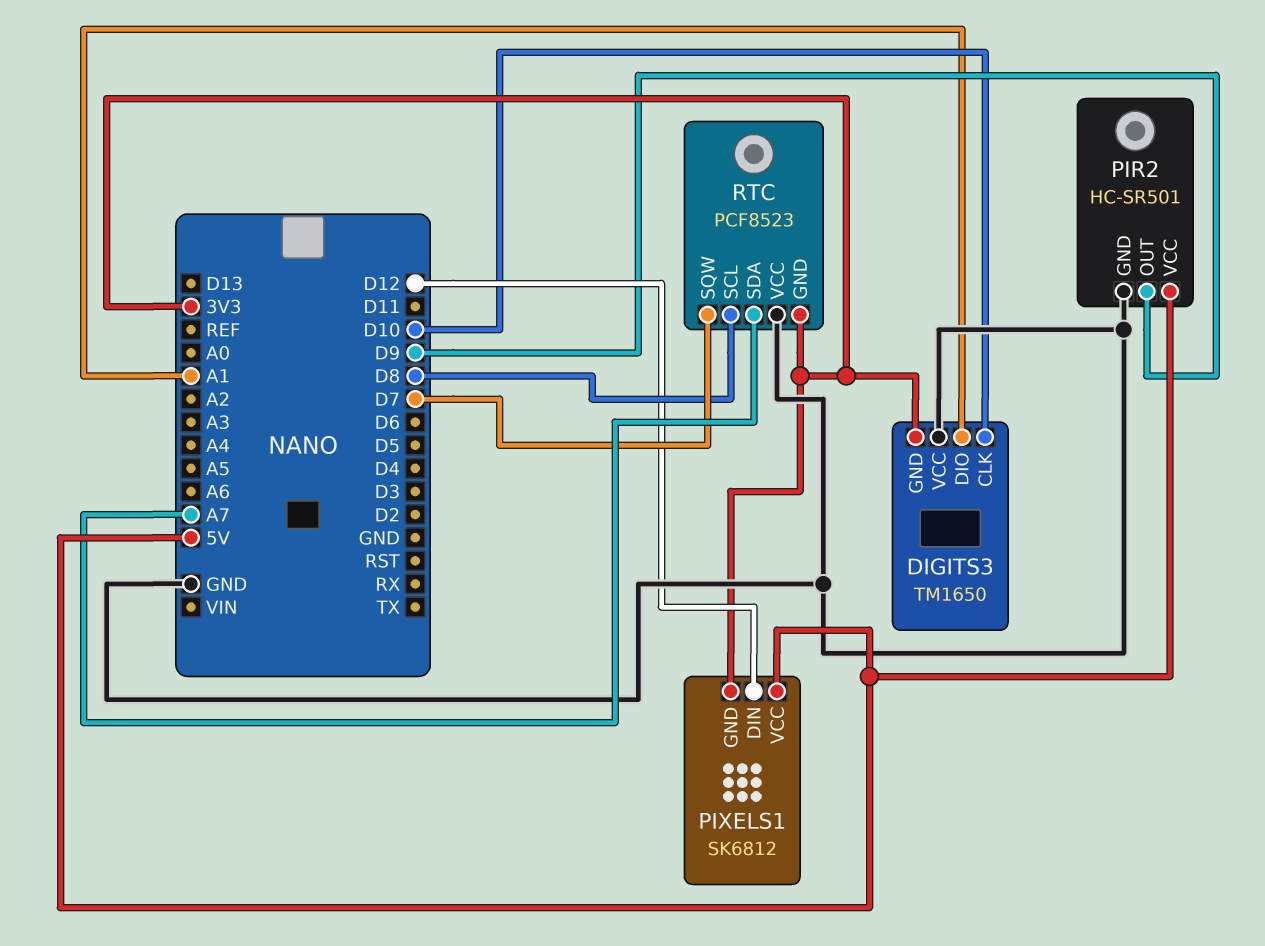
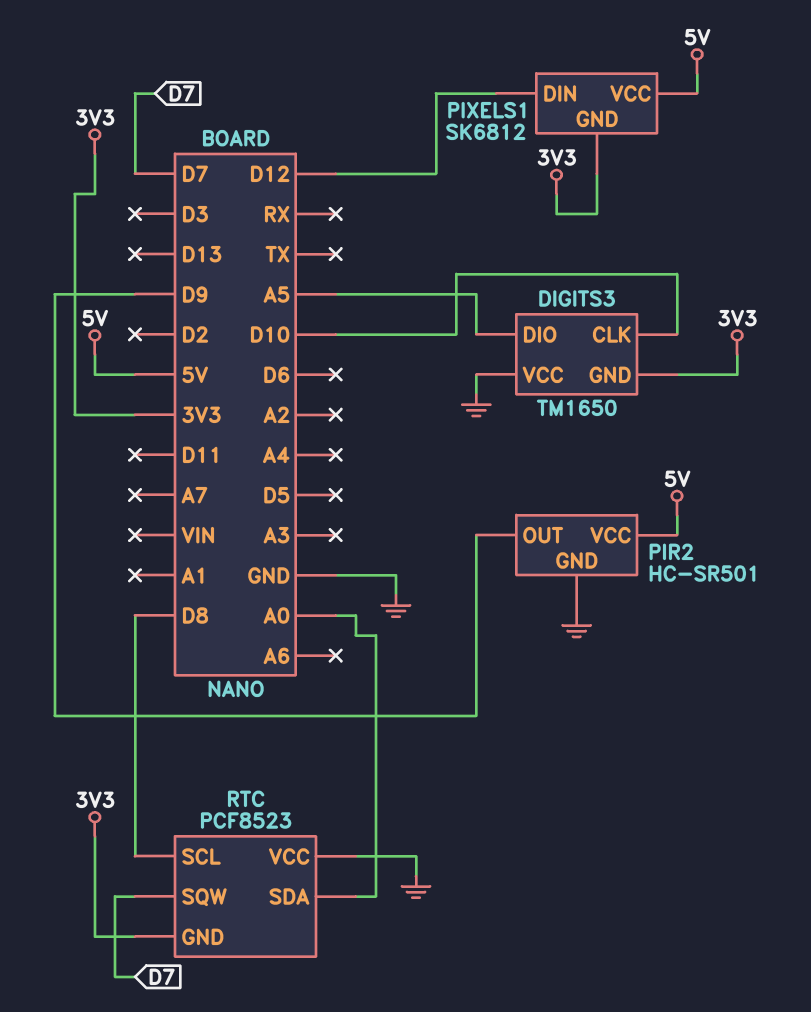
DIGITS3 pin DIO: A1 -> A5
RTC pin SDA: A7 -> A0

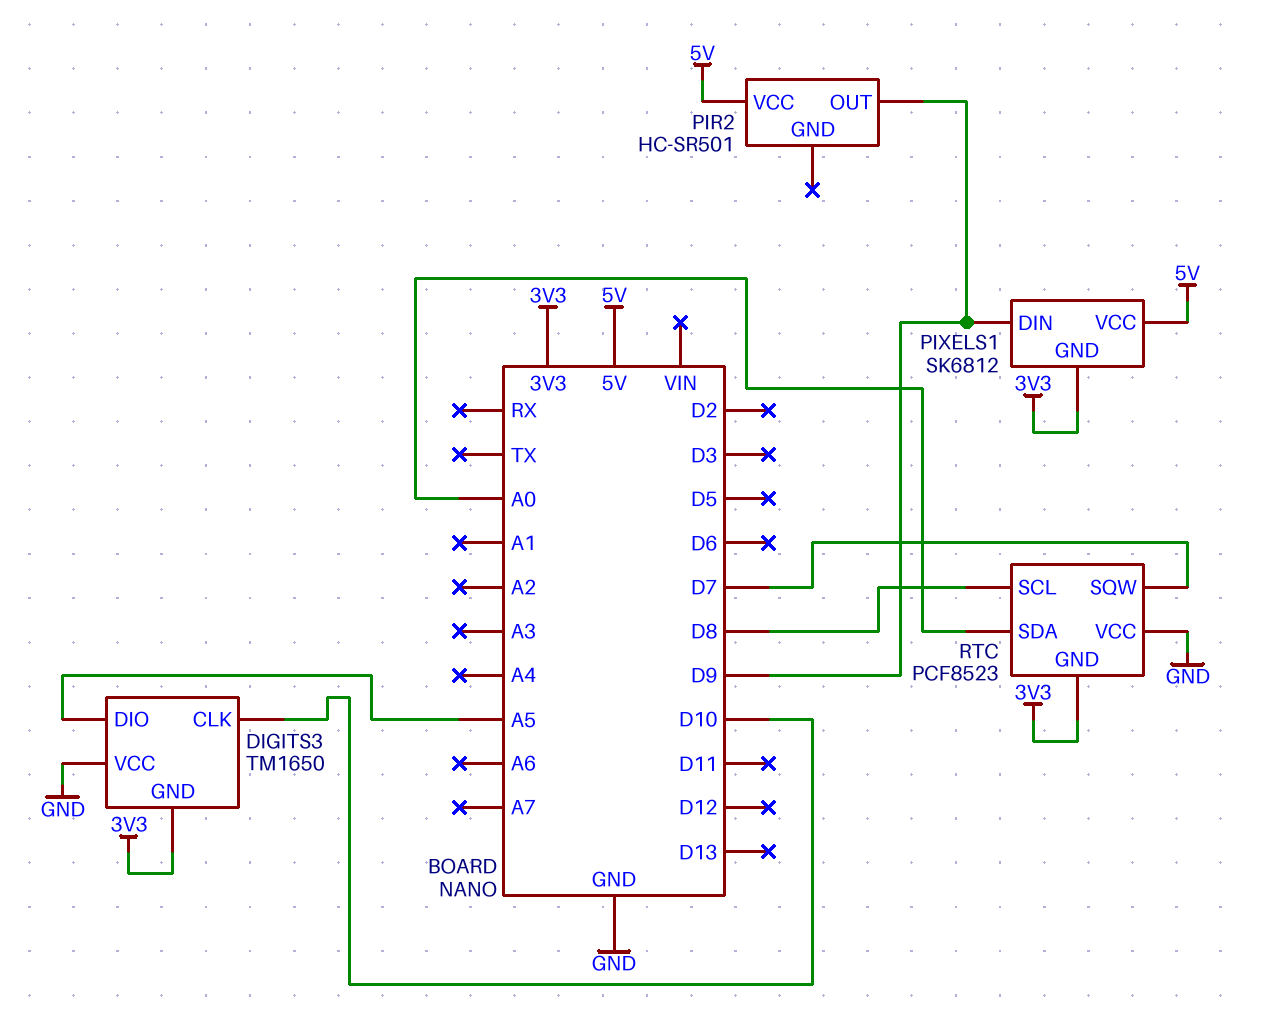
PIR2 pin GND: GND -> none
PIXELS1 pin DIN: D12 -> D9

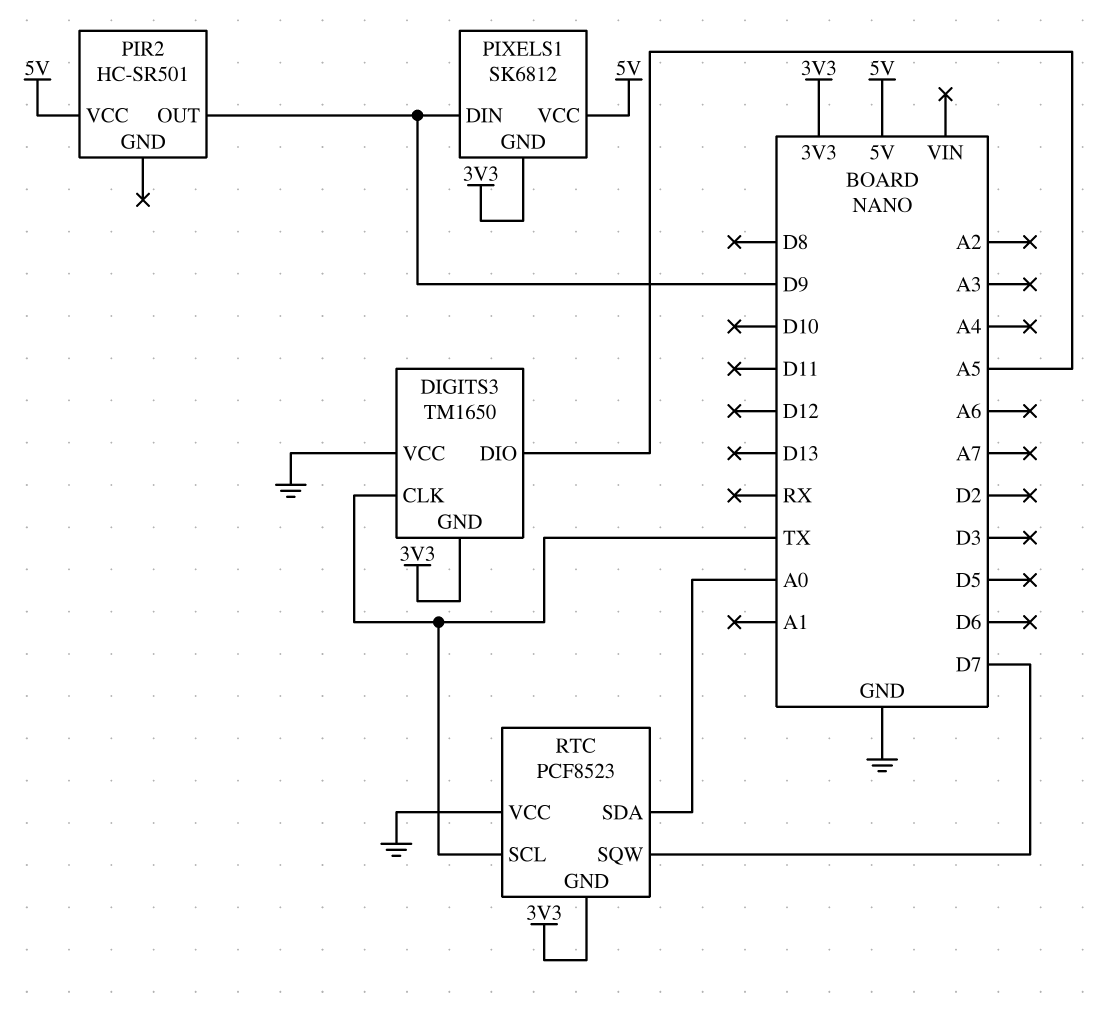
DIGITS3 pin CLK: D10 -> TX
RTC pin SCL: D8 -> TX

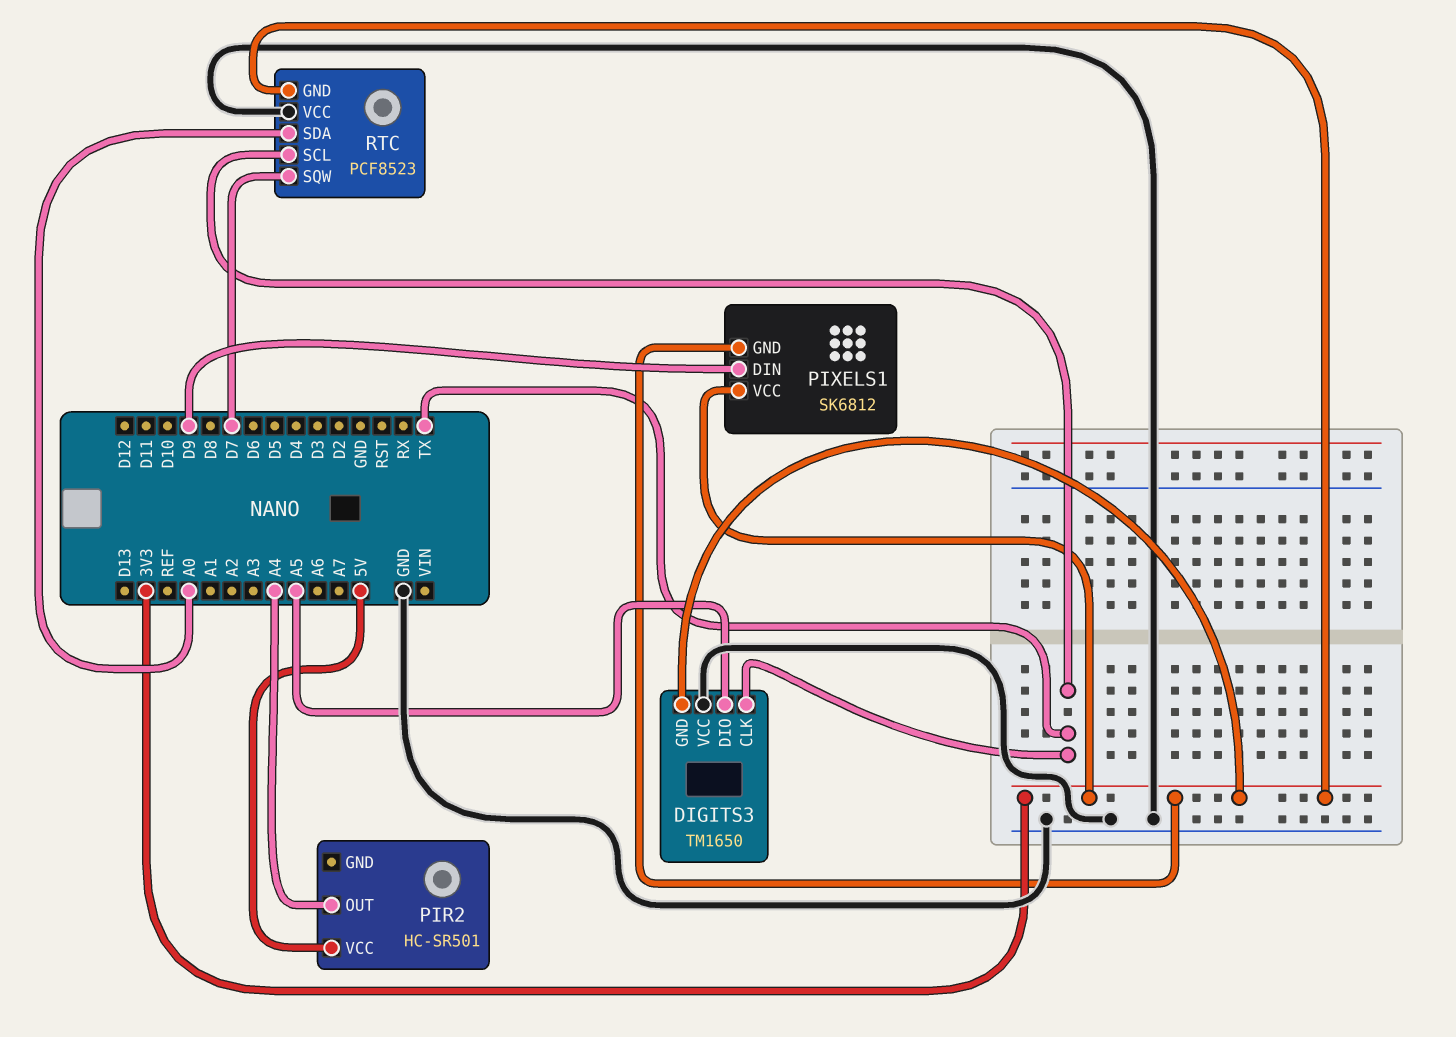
PIR2 pin OUT: D9 -> A4
PIXELS1 pin VCC: 5V -> 3V3

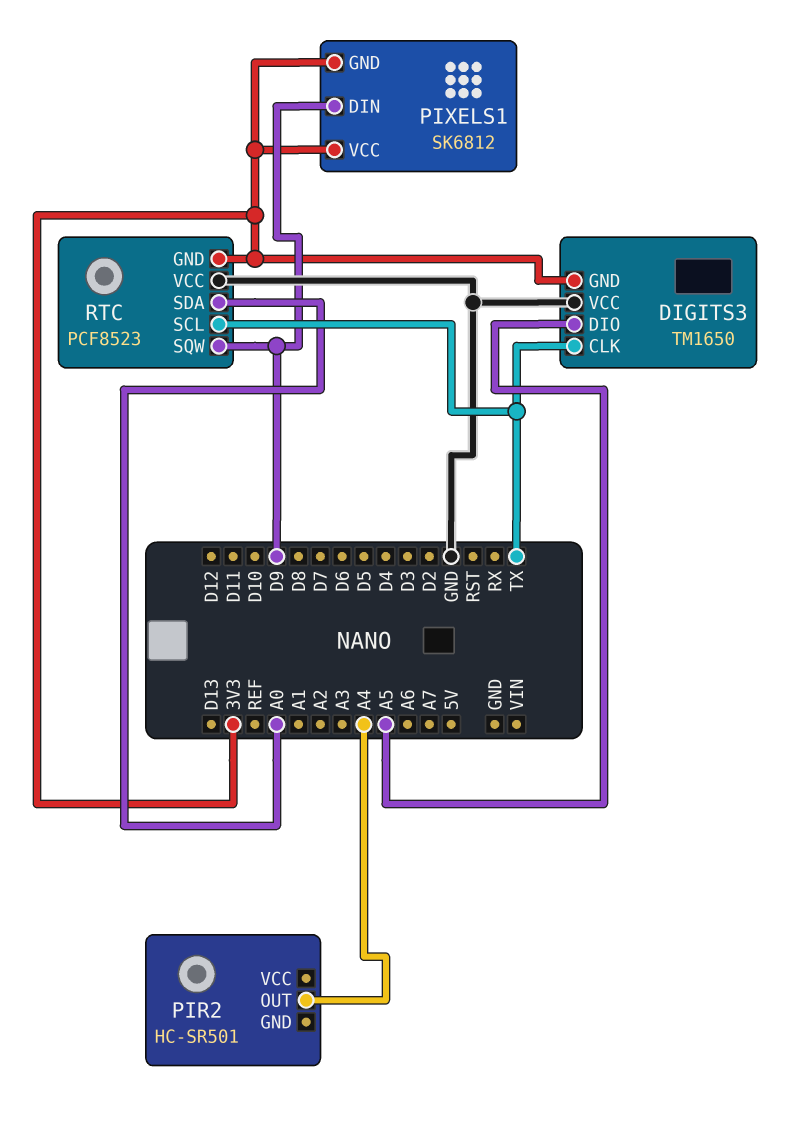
PIR2 pin VCC: 5V -> none
RTC pin SQW: D7 -> D9

